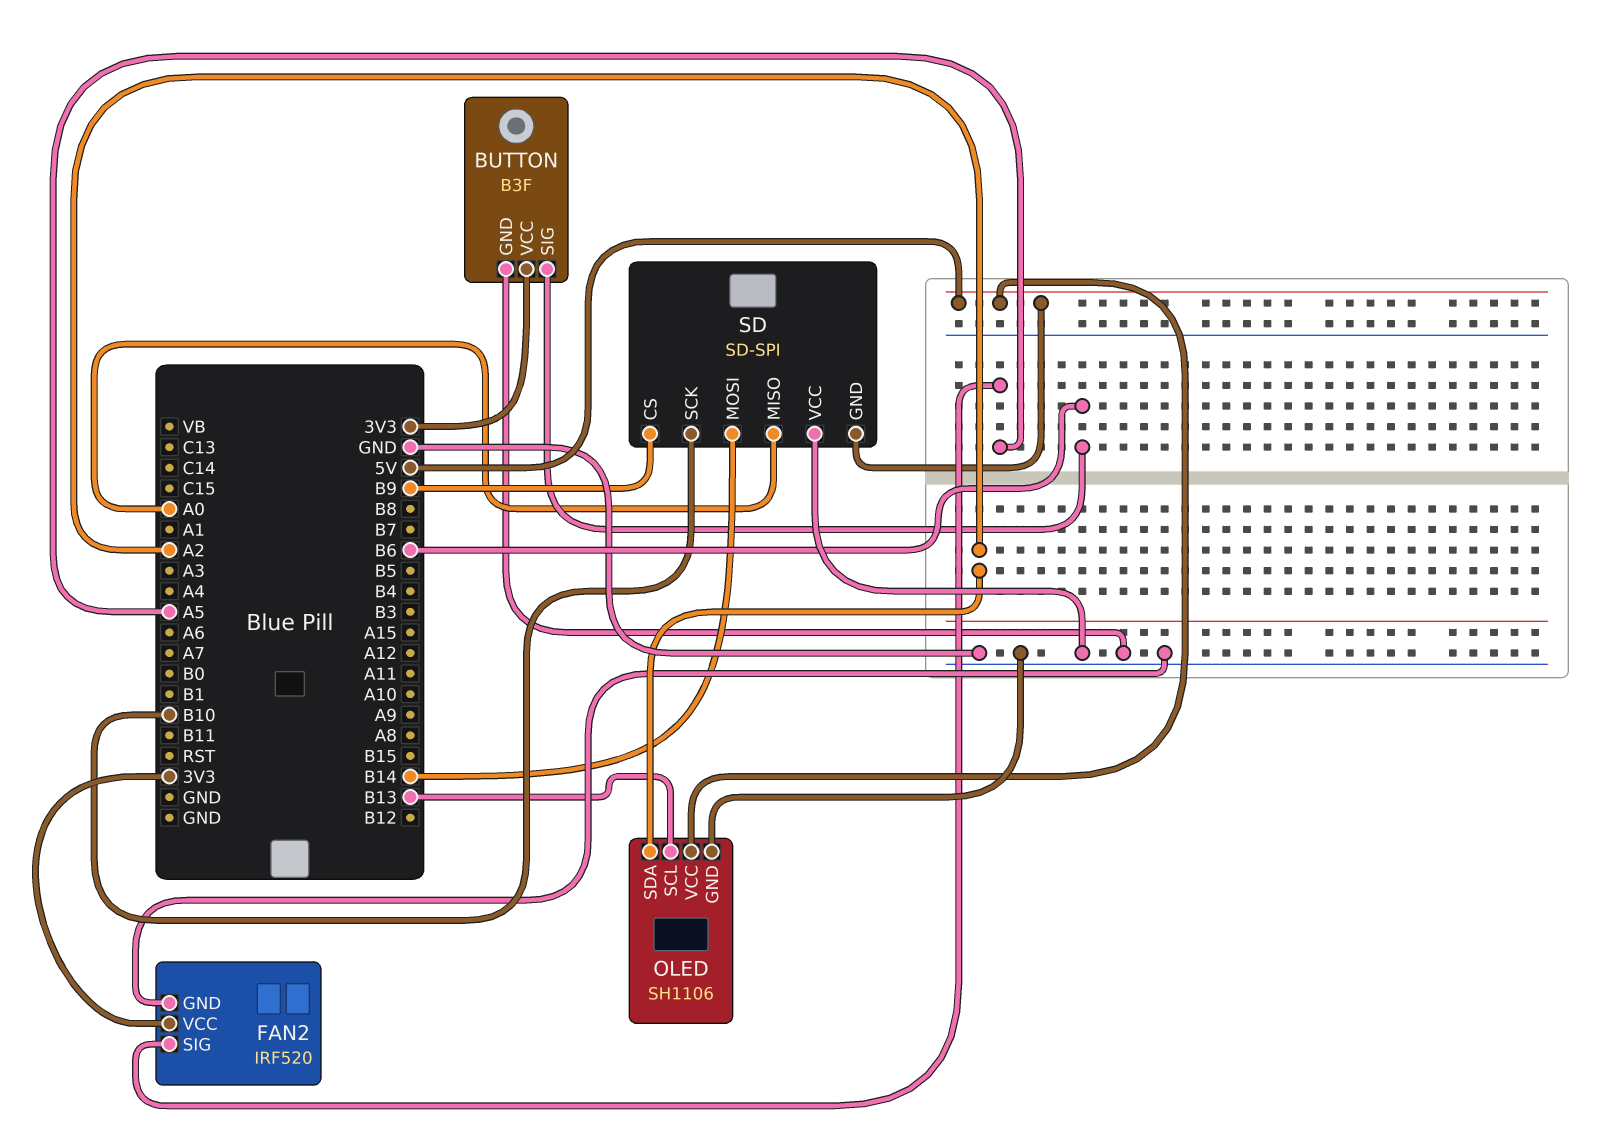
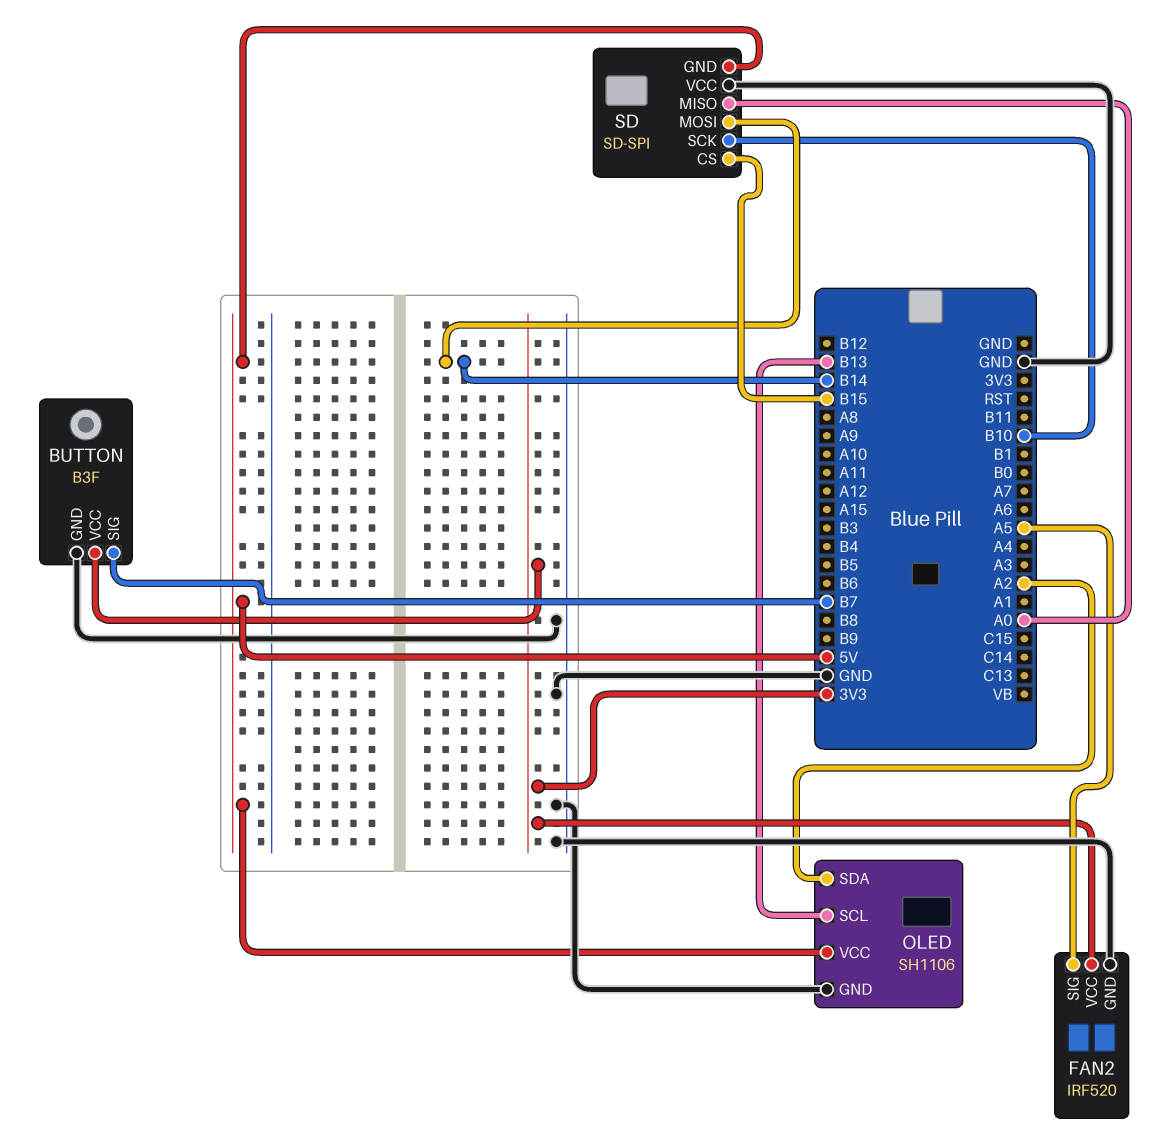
BUTTON pin SIG: B6 -> B7
SD pin CS: B9 -> B15

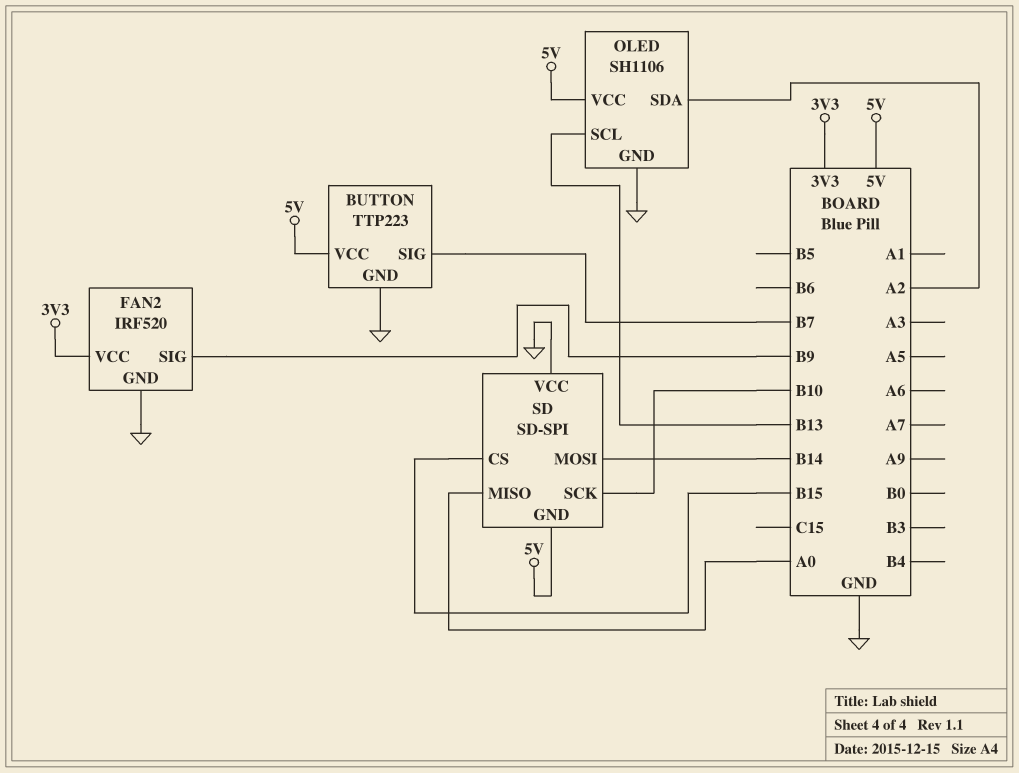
BUTTON: B3F -> TTP223
BUTTON pin VCC: 3V3 -> 5V
FAN2 pin SIG: A5 -> B9

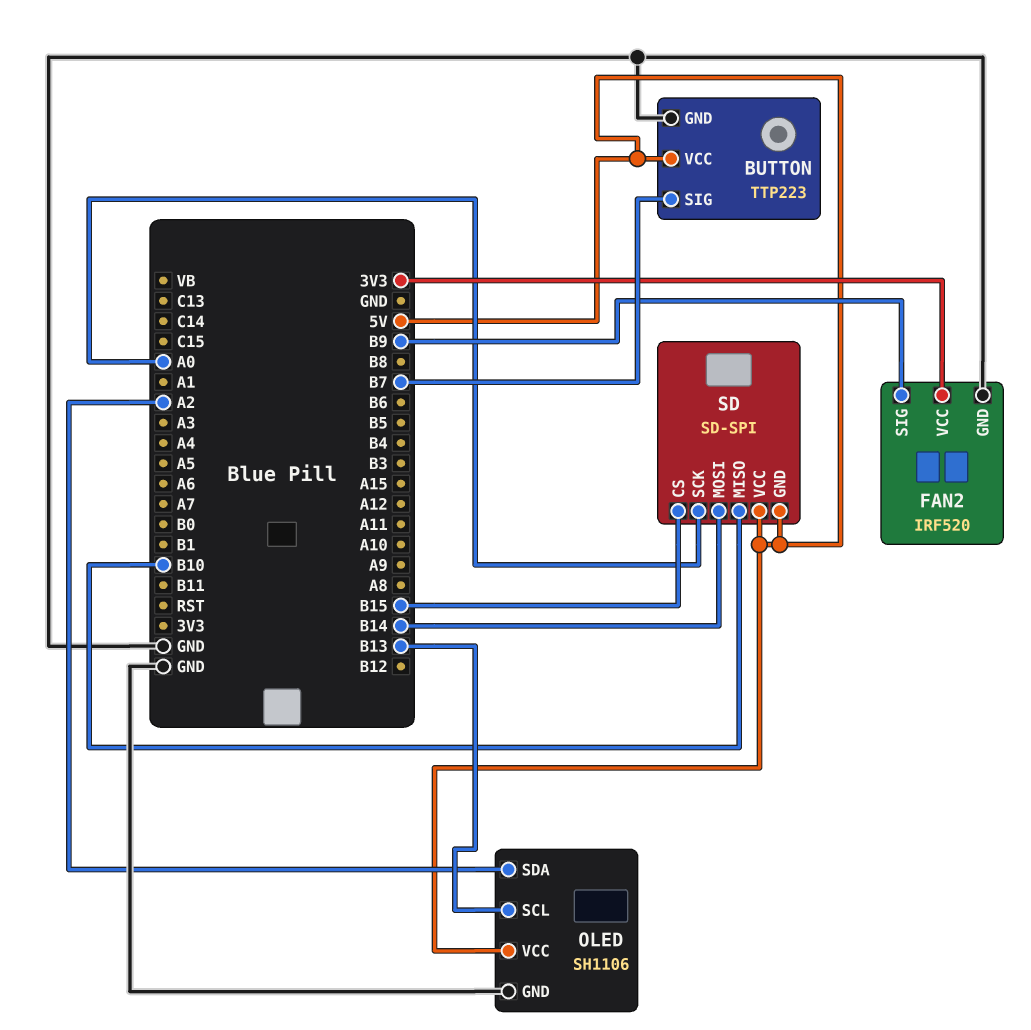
SD pin MISO: A0 -> B10
SD pin SCK: B10 -> A0
SD pin VCC: GND -> 5V

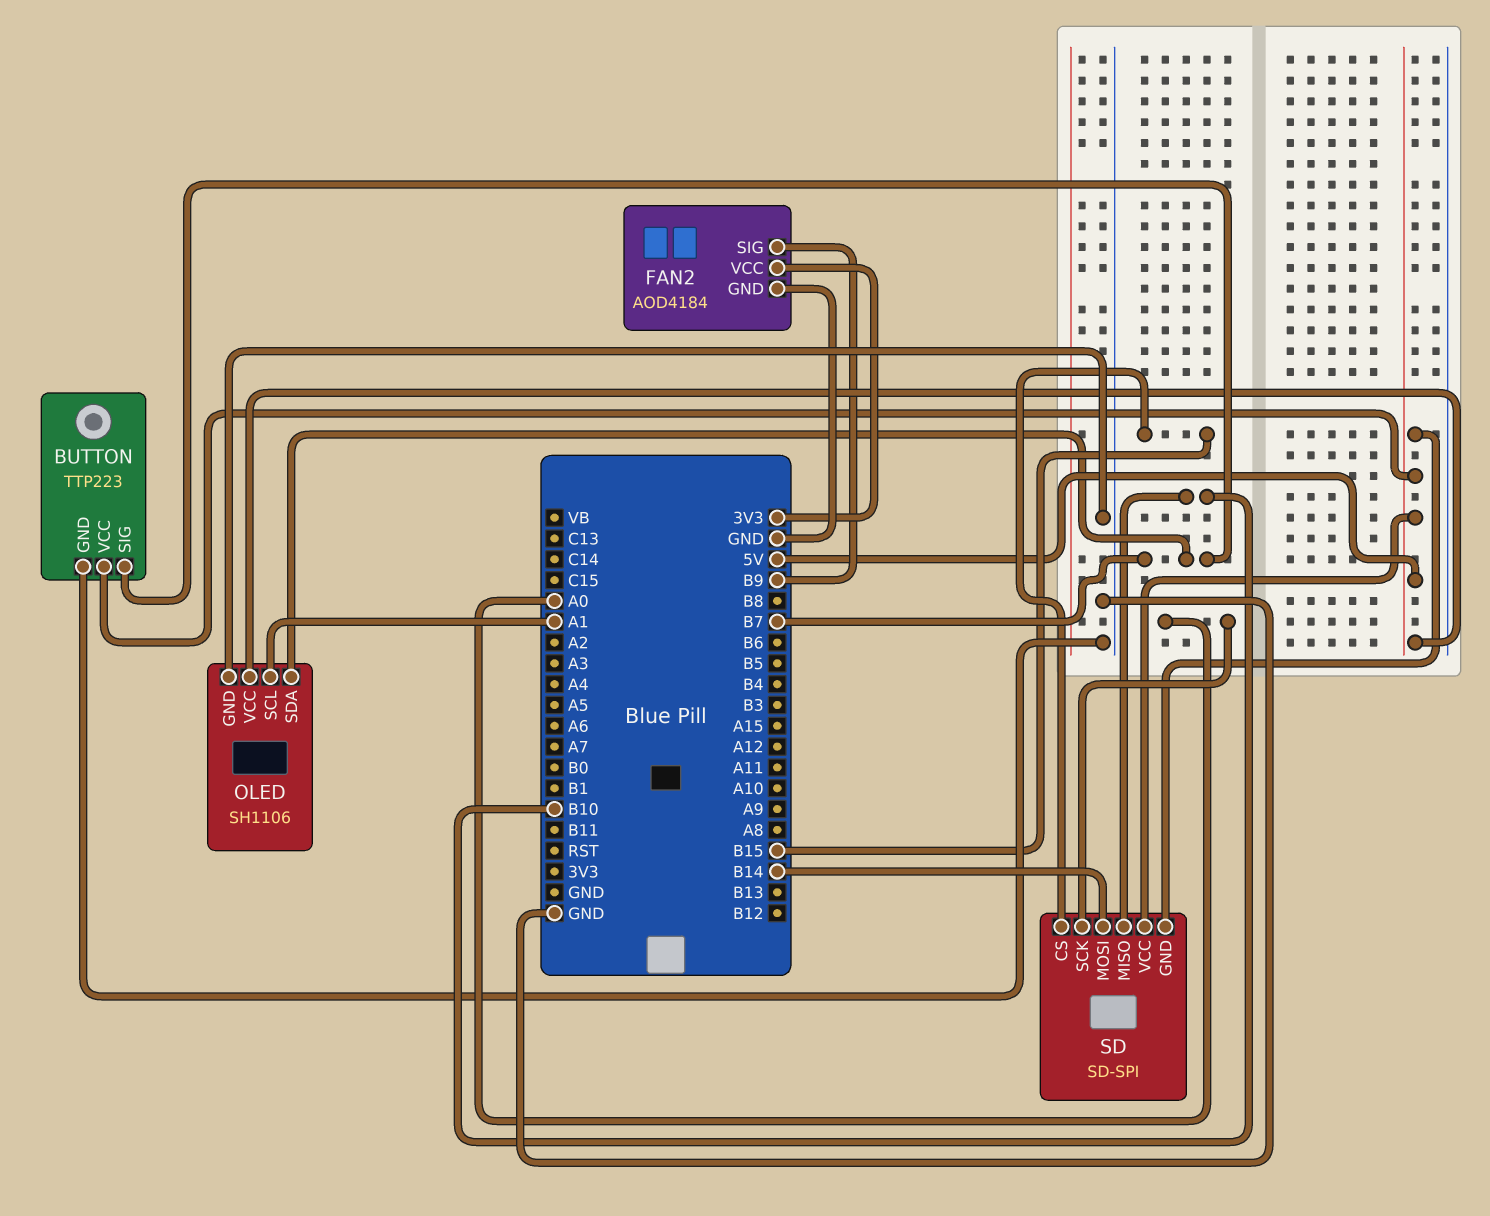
FAN2: IRF520 -> AOD4184
OLED pin SCL: B13 -> A1
OLED pin SDA: A2 -> B7

